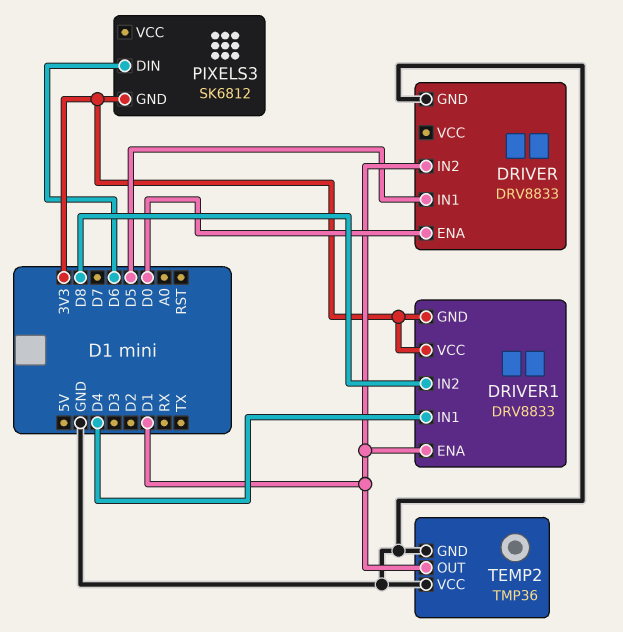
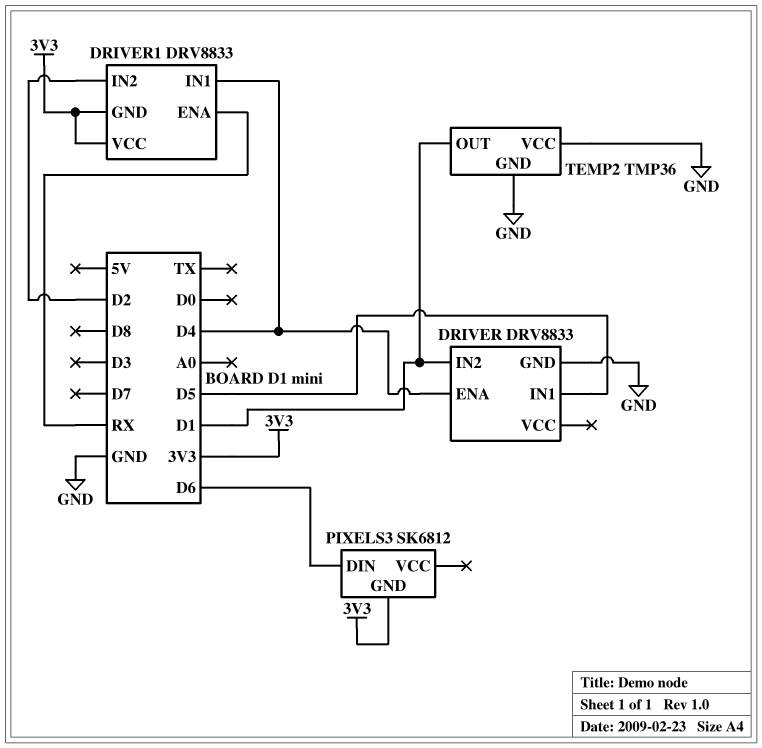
DRIVER pin ENA: D0 -> D4
DRIVER1 pin ENA: D1 -> RX
DRIVER1 pin IN2: D8 -> D2

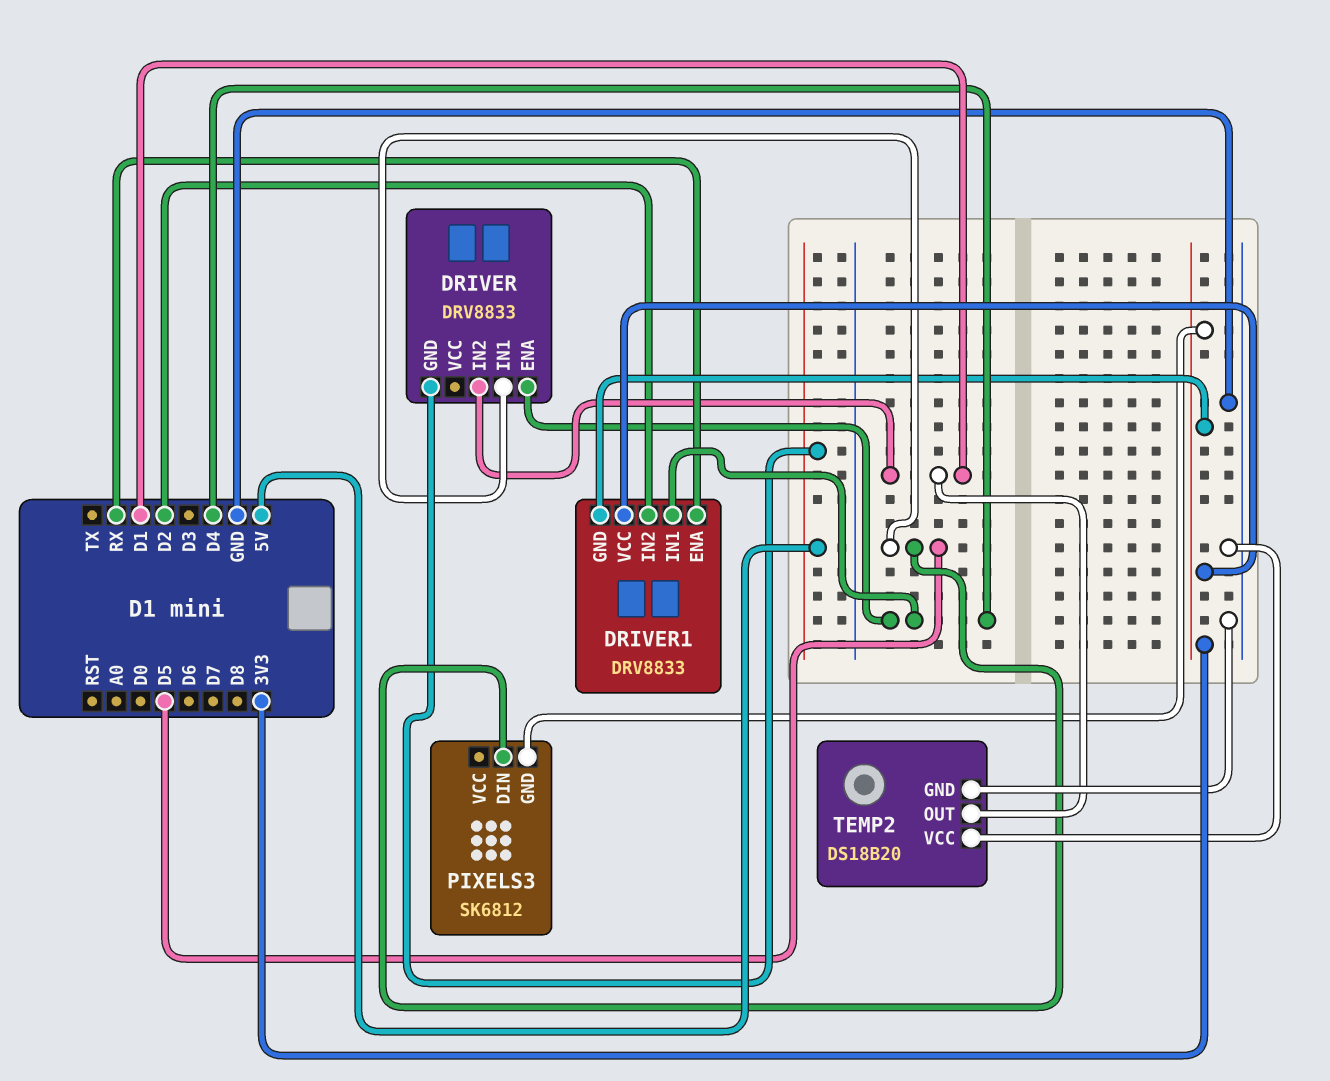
DRIVER pin GND: GND -> 5V
PIXELS3 pin DIN: D6 -> D5
TEMP2: TMP36 -> DS18B20

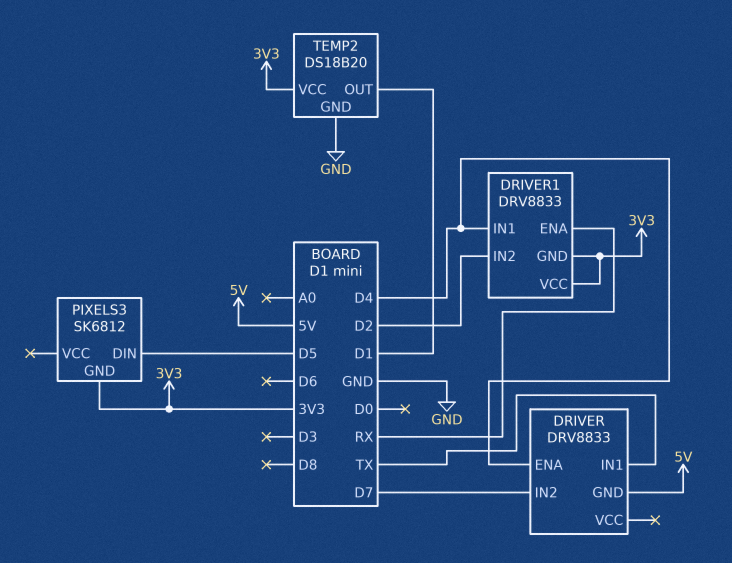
DRIVER pin IN1: D5 -> TX
DRIVER pin IN2: D1 -> D7
TEMP2 pin VCC: GND -> 3V3

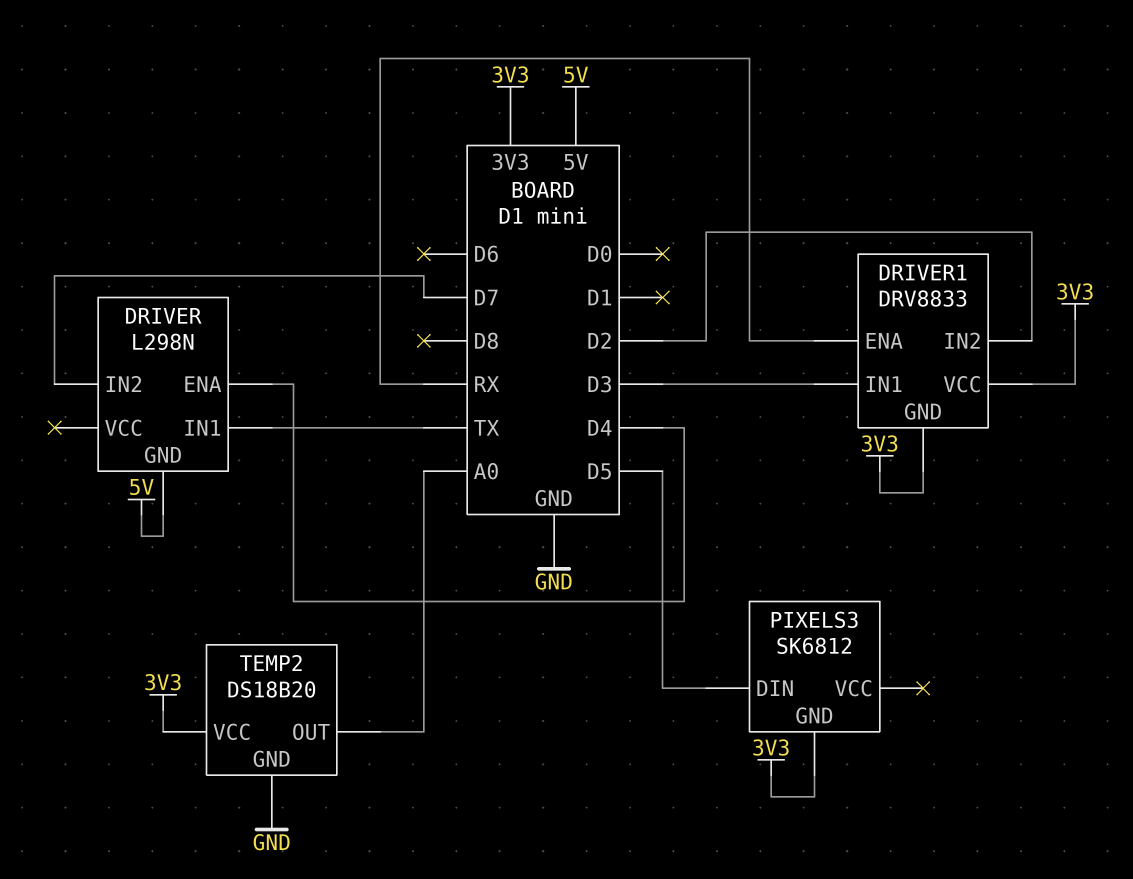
DRIVER: DRV8833 -> L298N
DRIVER1 pin IN1: D4 -> D3
TEMP2 pin OUT: D1 -> A0

